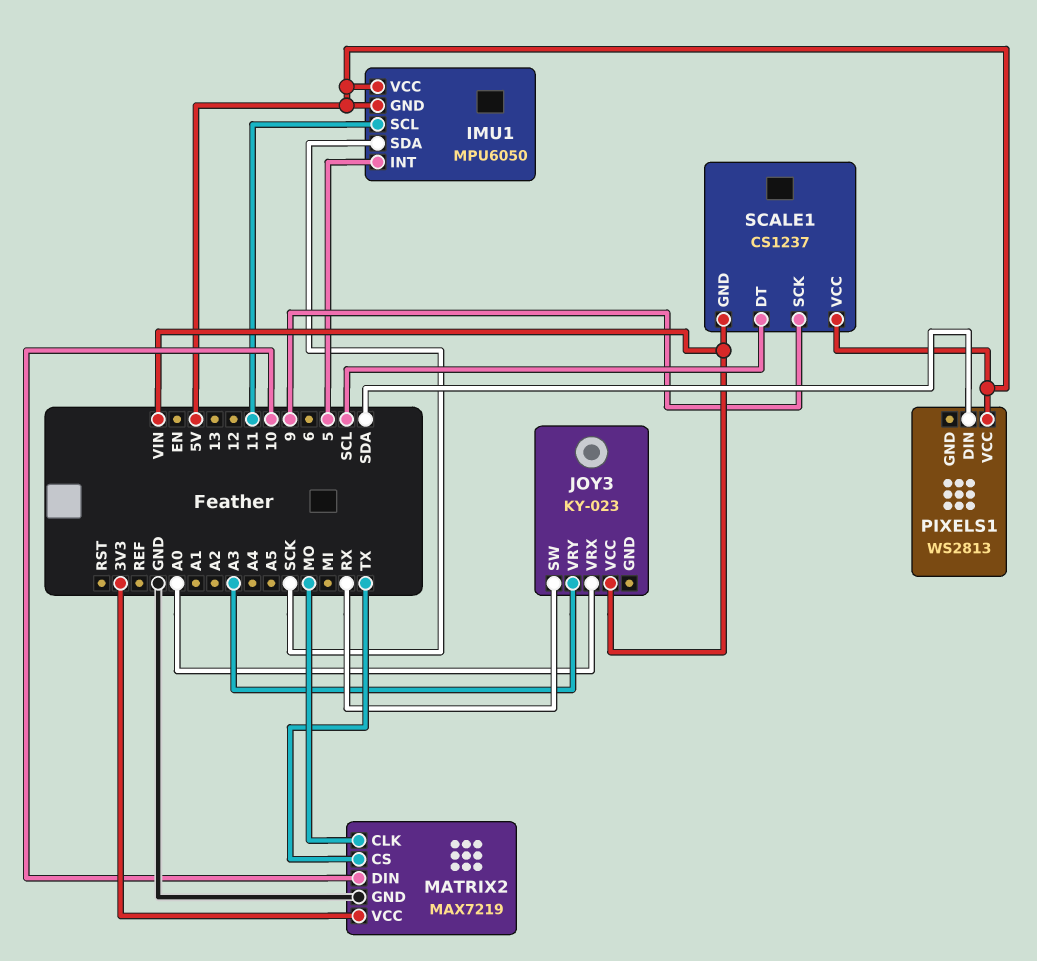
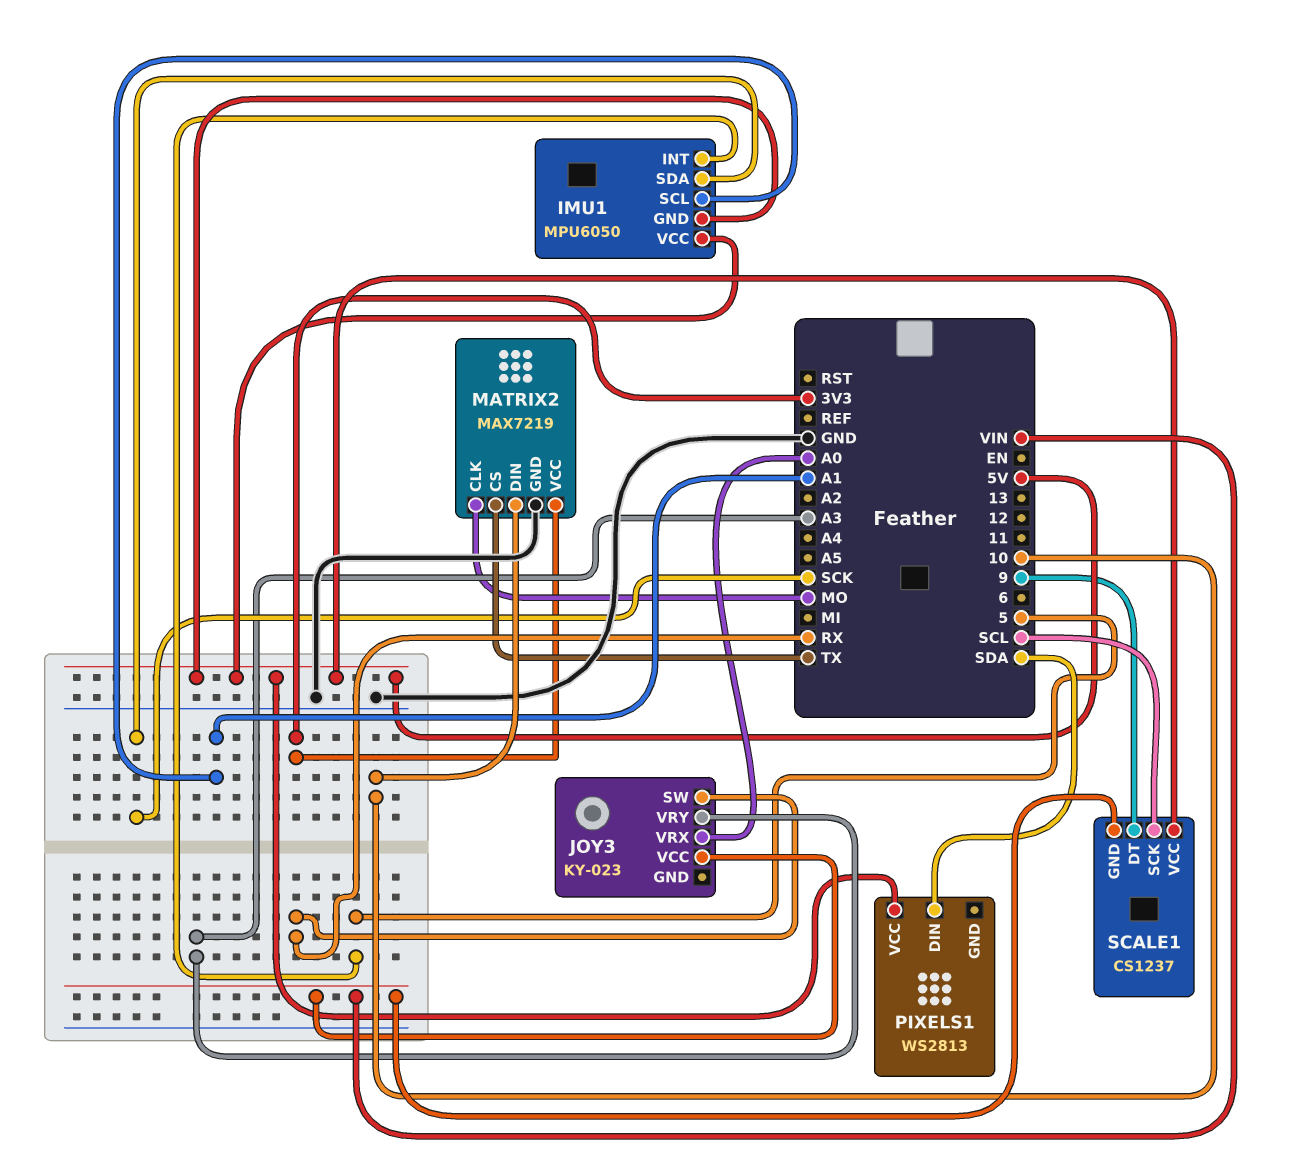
IMU1 pin SCL: 11 -> A1
SCALE1 pin DT: SCL -> 9
SCALE1 pin SCK: 9 -> SCL

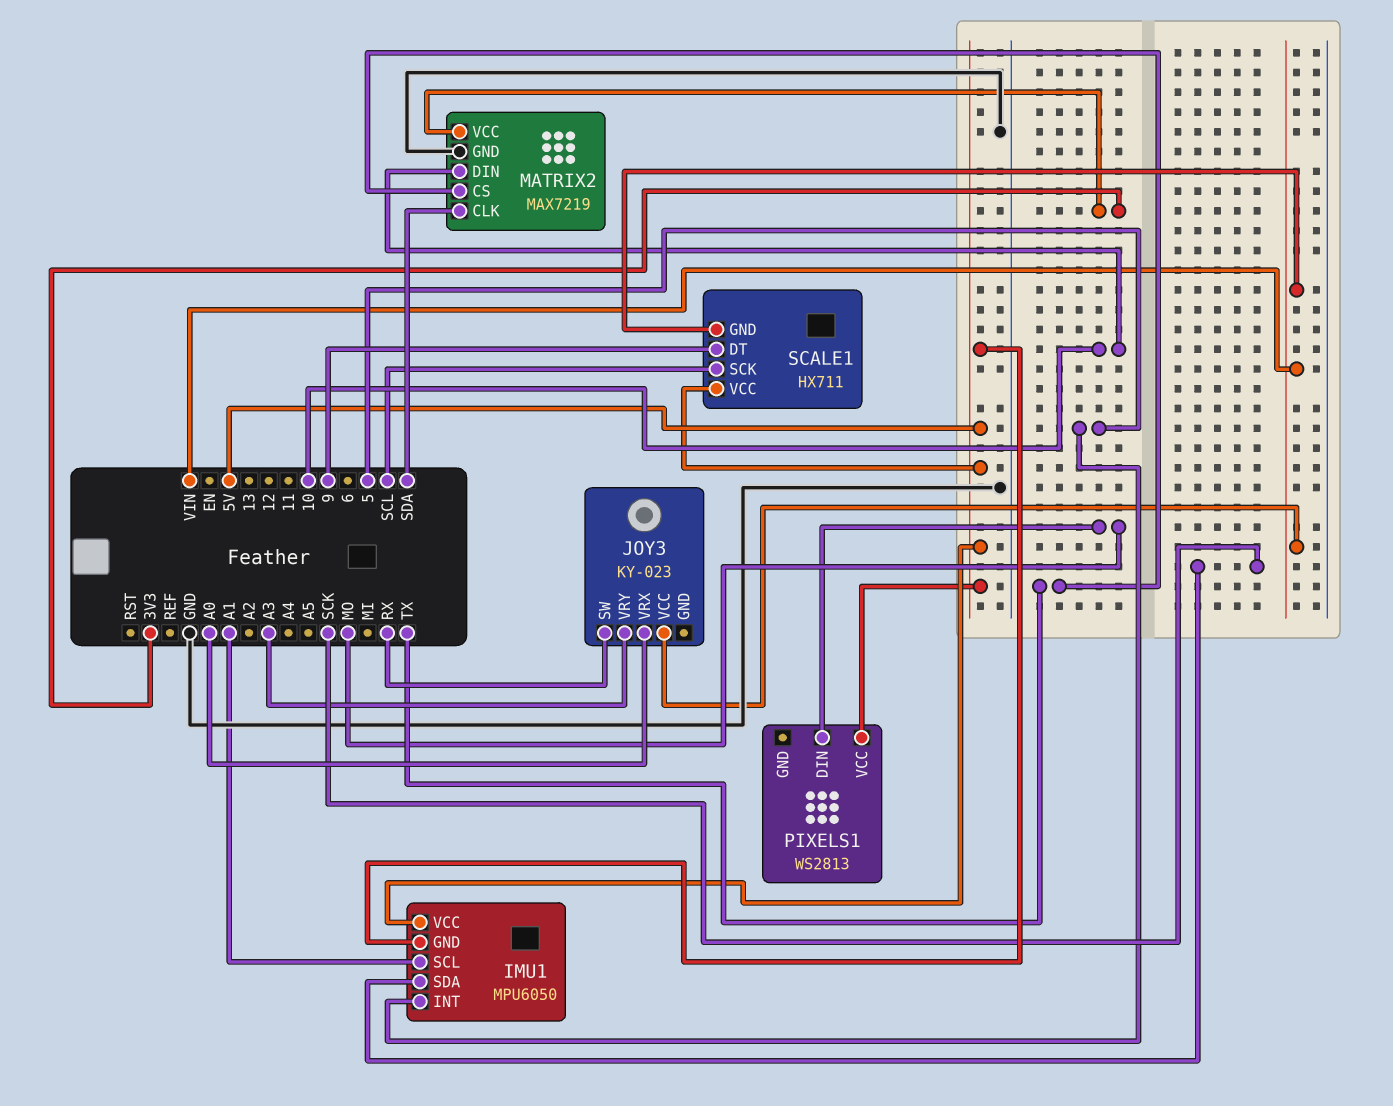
MATRIX2 pin CLK: MO -> SDA
PIXELS1 pin DIN: SDA -> MO
SCALE1: CS1237 -> HX711

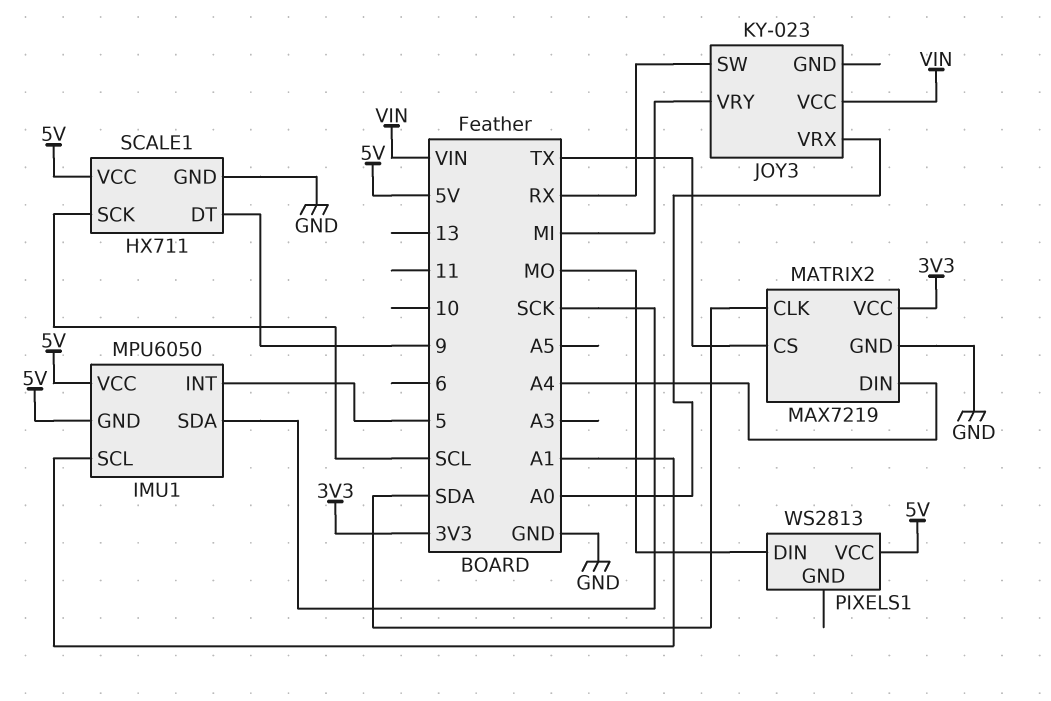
JOY3 pin VRY: A3 -> MI
MATRIX2 pin DIN: 10 -> A4
SCALE1 pin GND: VIN -> GND

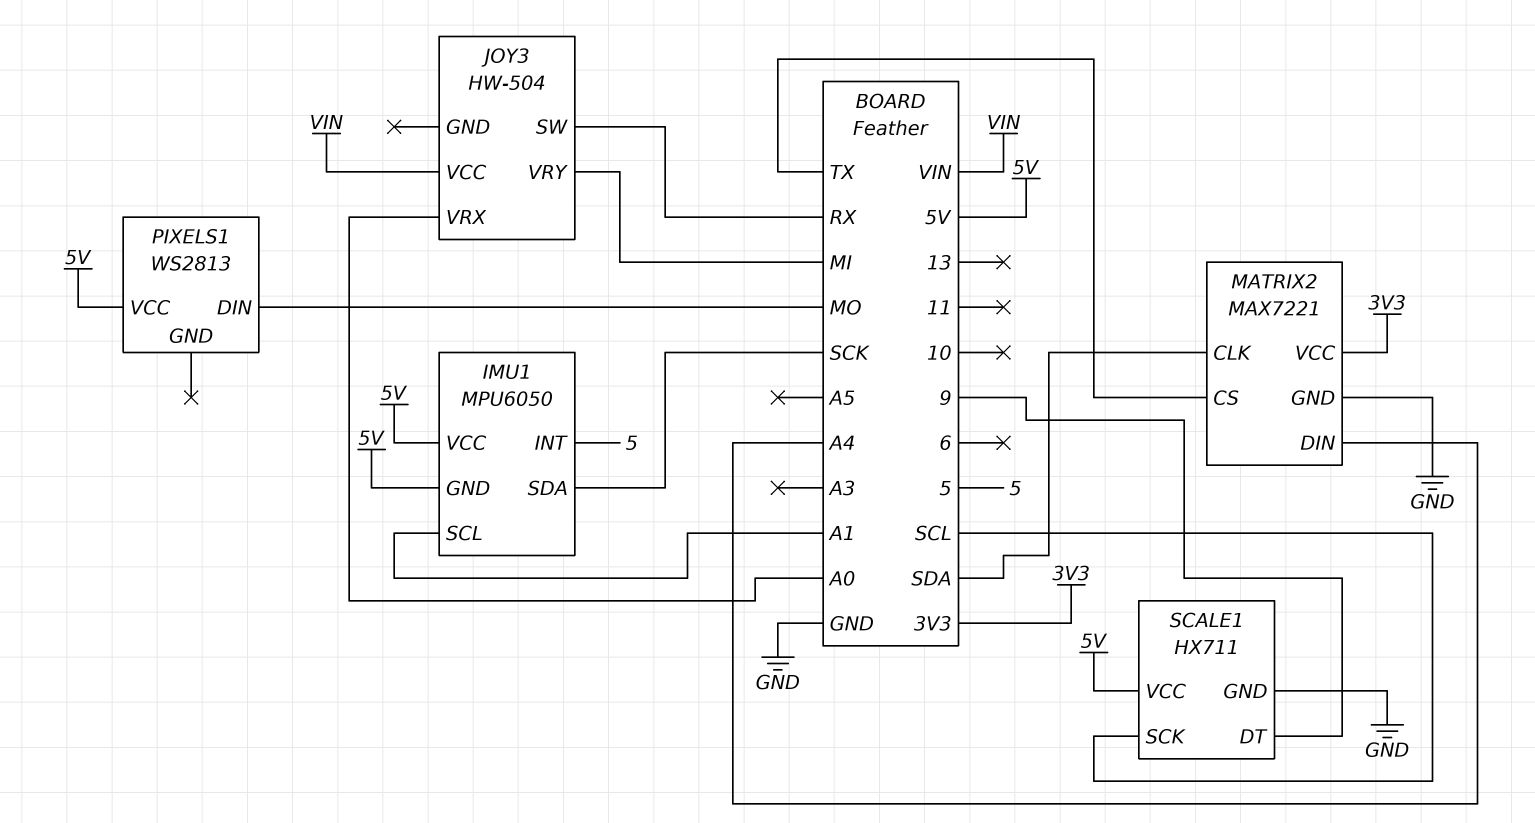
JOY3: KY-023 -> HW-504
MATRIX2: MAX7219 -> MAX7221

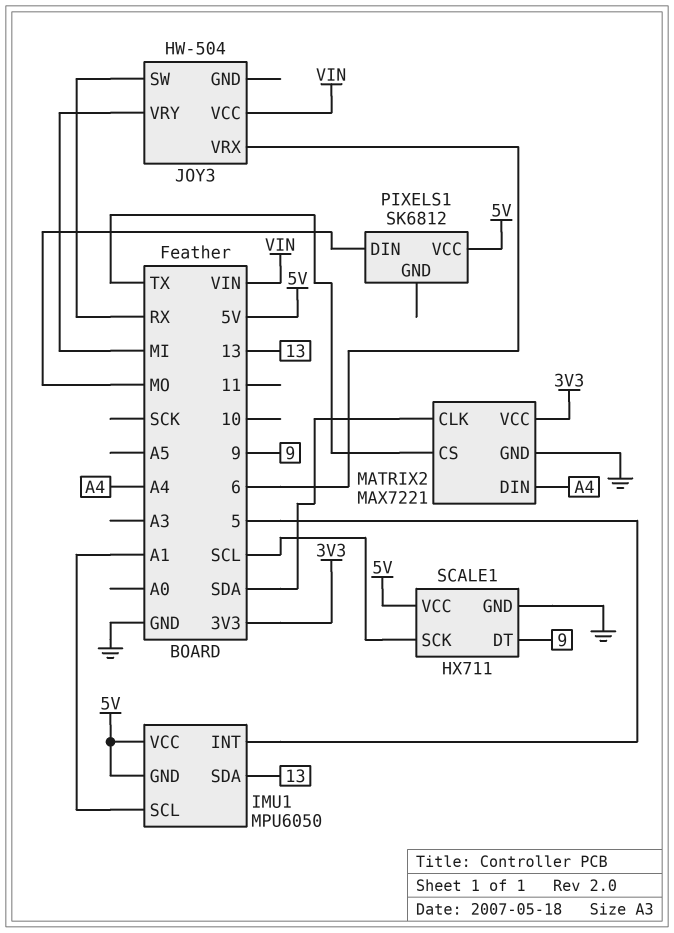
IMU1 pin SDA: SCK -> 13
JOY3 pin VRX: A0 -> 6
PIXELS1: WS2813 -> SK6812

